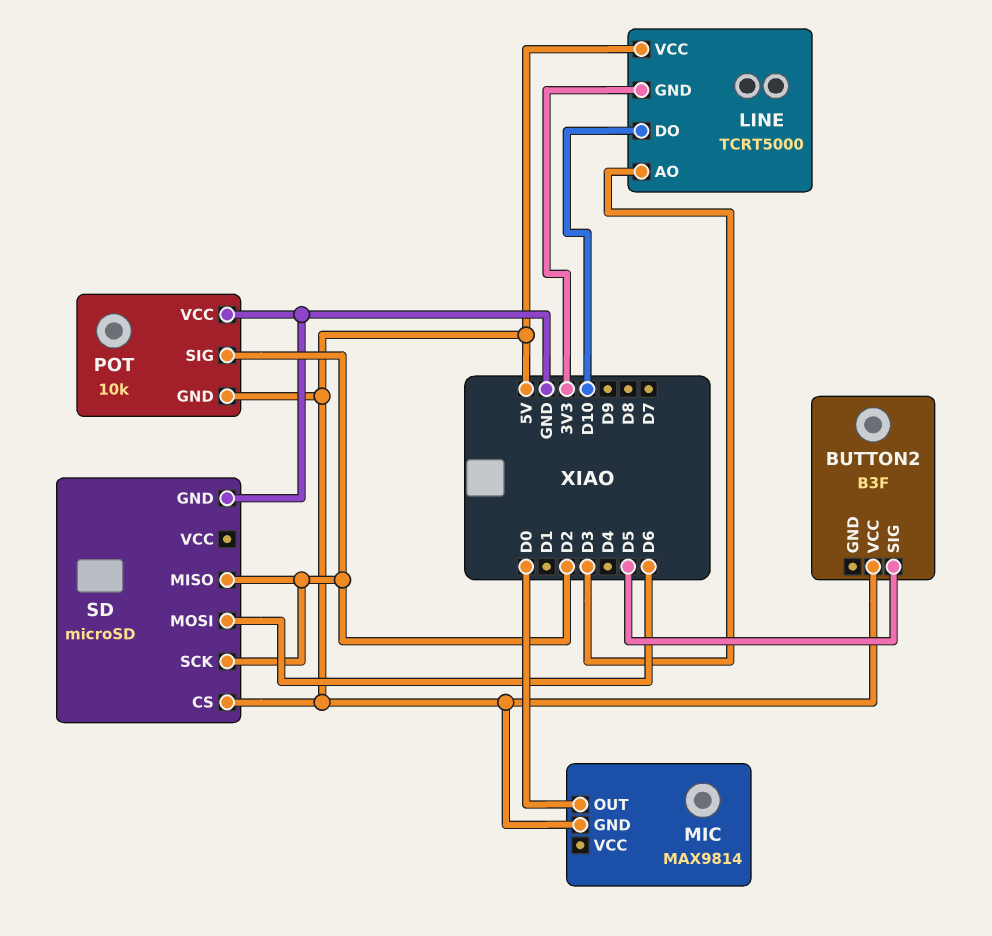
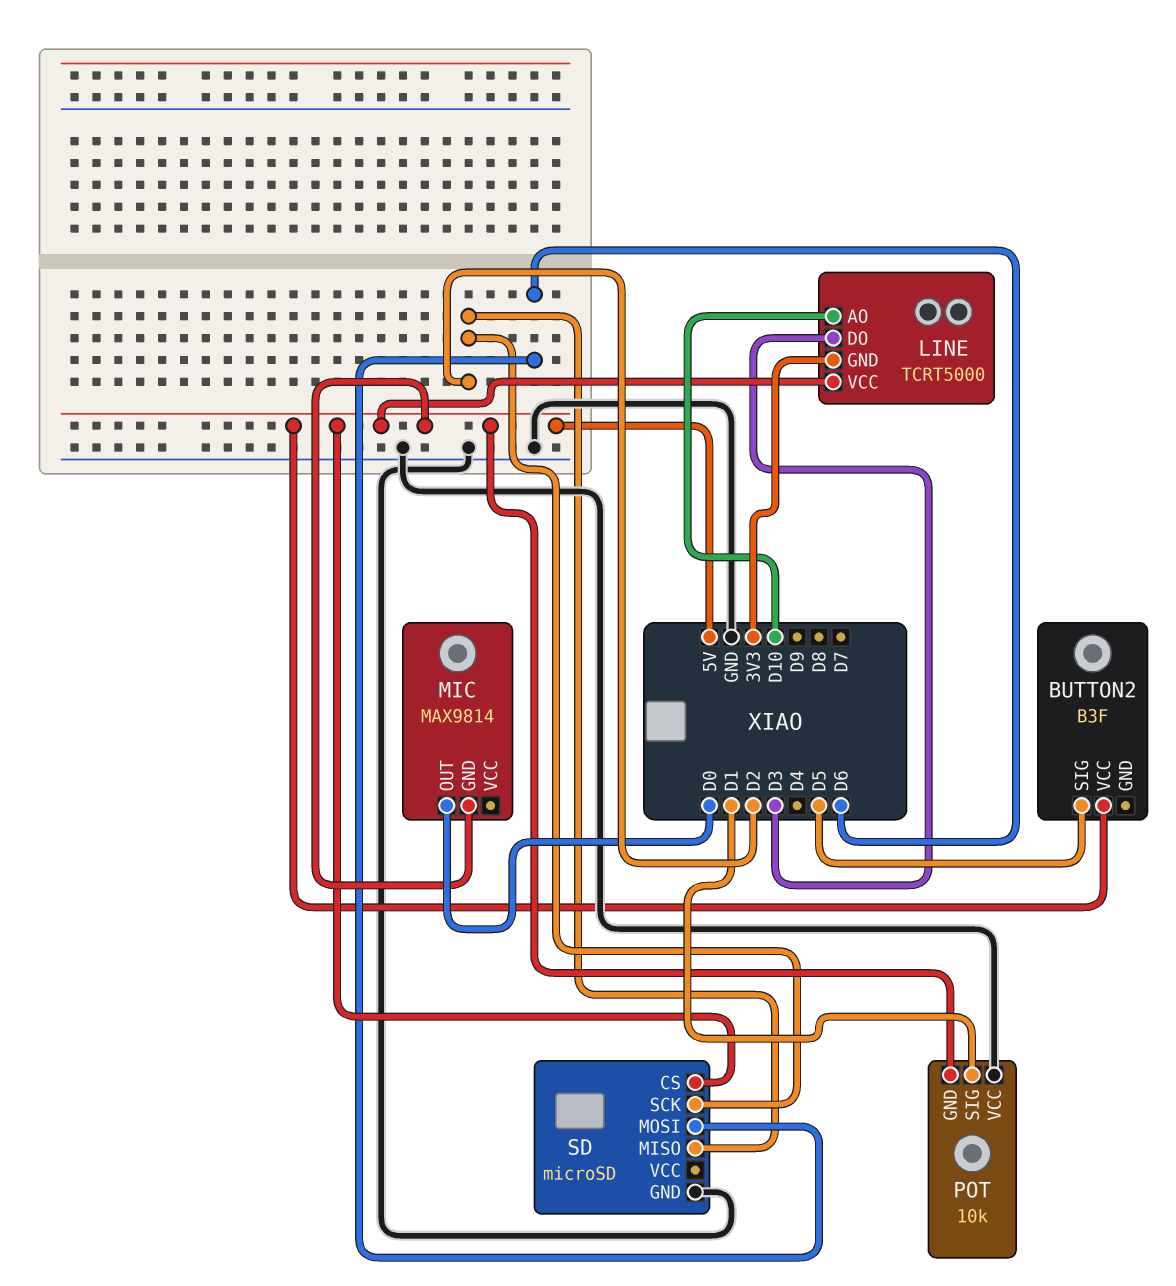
LINE pin AO: D3 -> D10
LINE pin DO: D10 -> D3
POT pin SIG: D2 -> D1

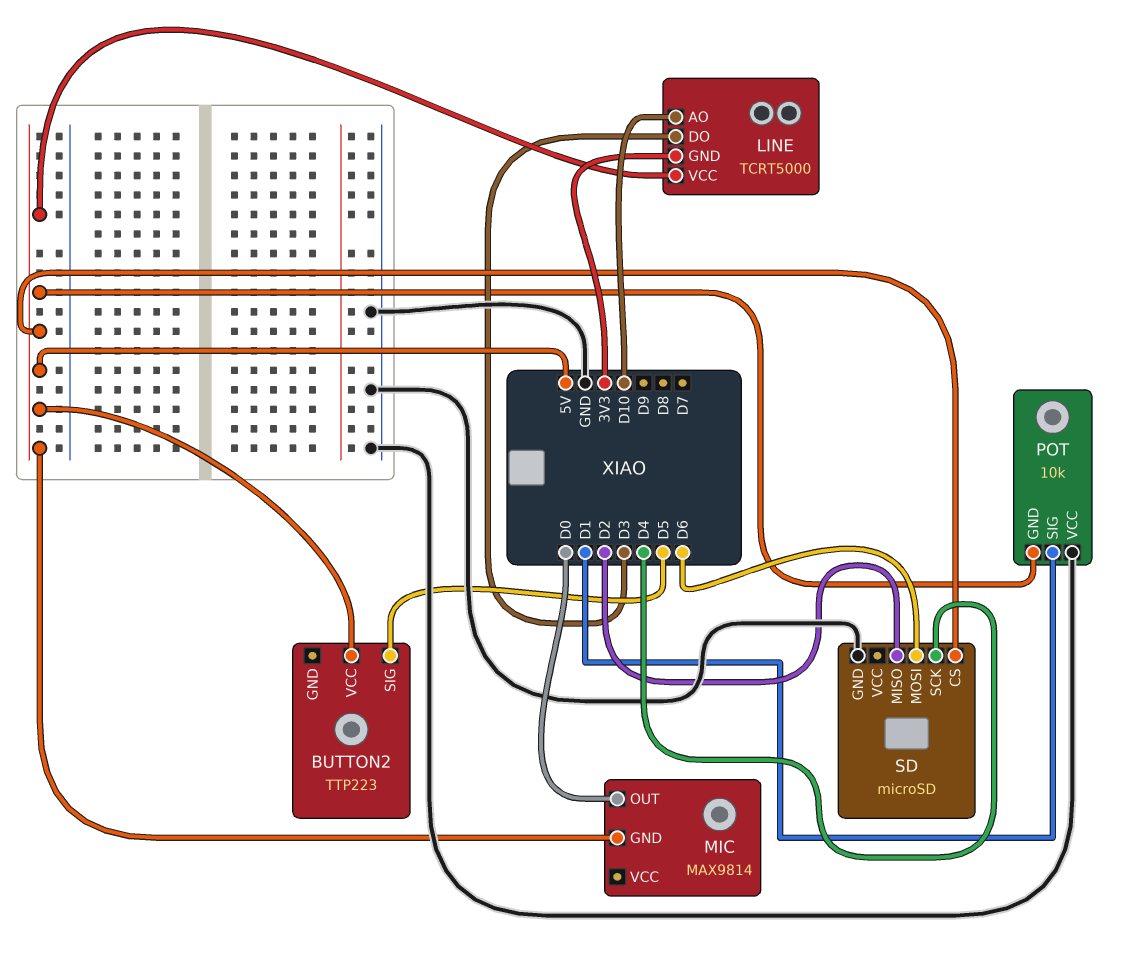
BUTTON2: B3F -> TTP223
SD pin SCK: D2 -> D4

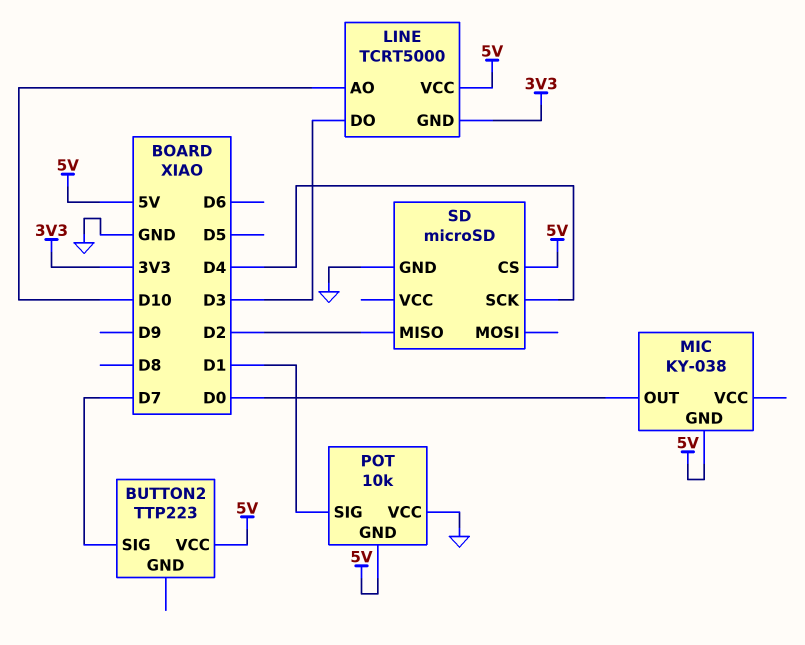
BUTTON2 pin SIG: D5 -> D7
MIC: MAX9814 -> KY-038
SD pin MOSI: D6 -> none

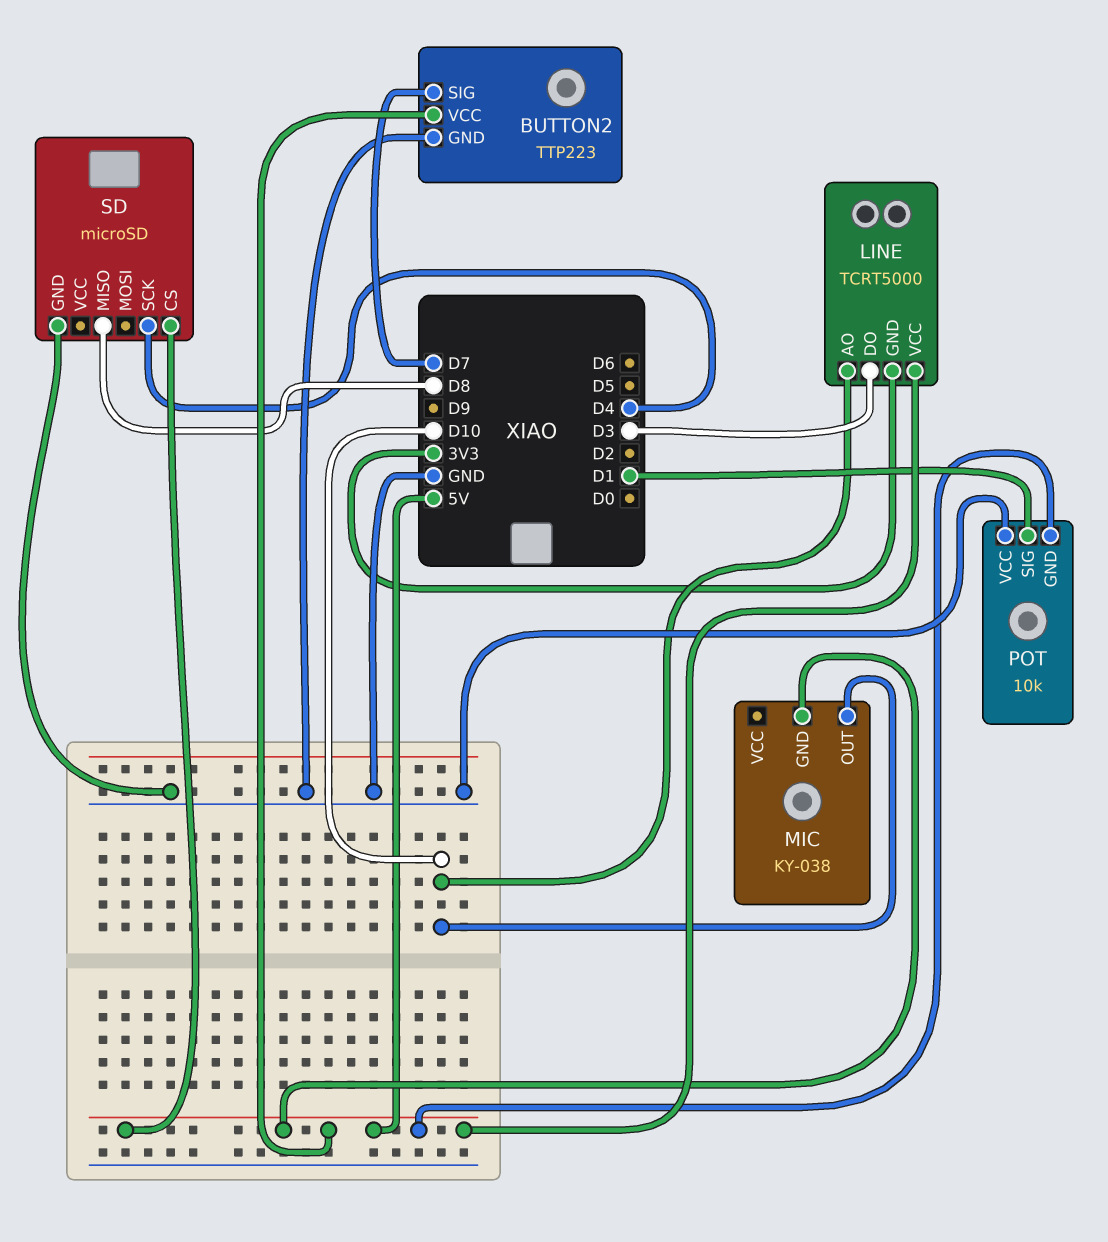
BUTTON2 pin GND: none -> GND
MIC pin OUT: D0 -> D10
SD pin MISO: D2 -> D8

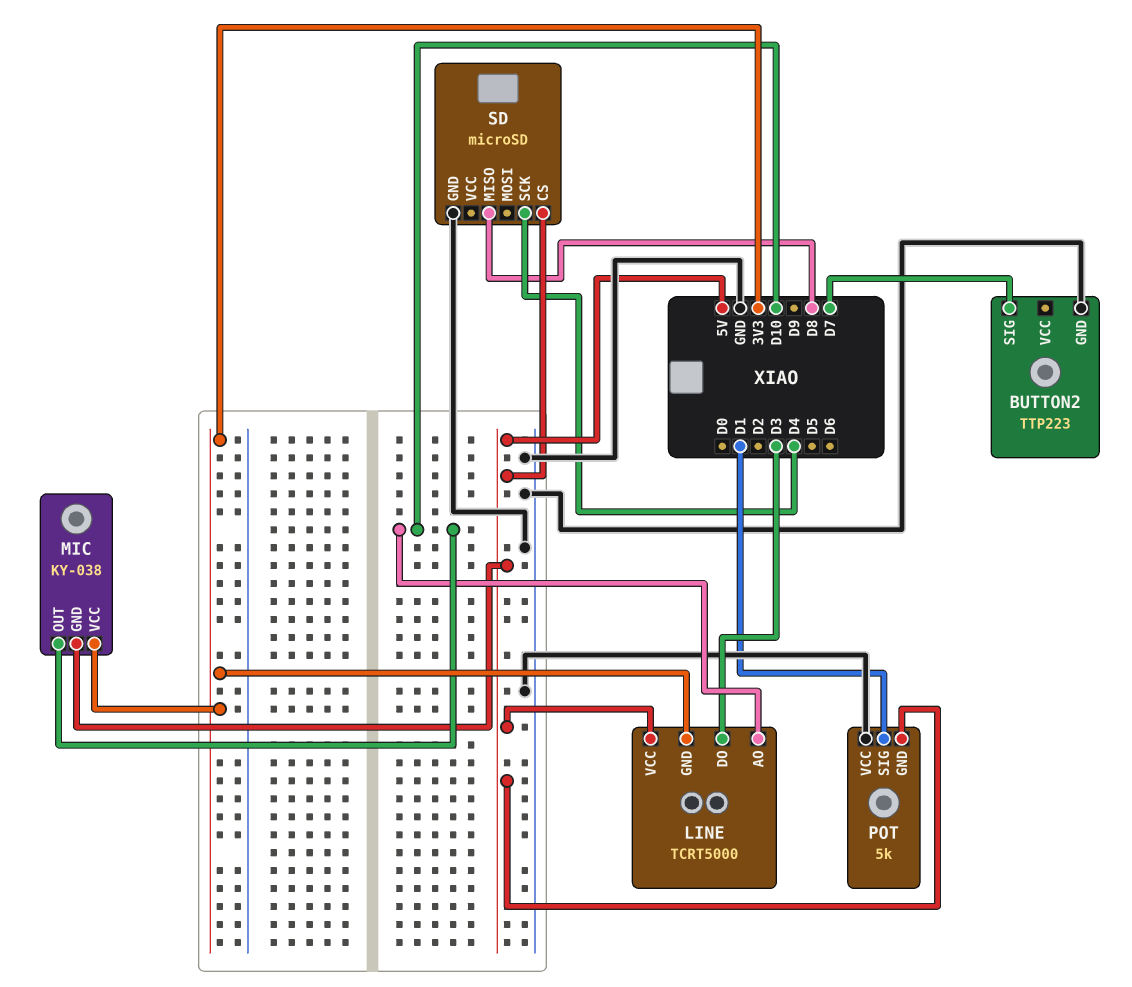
BUTTON2 pin VCC: 5V -> none
MIC pin VCC: none -> 3V3
POT: 10k -> 5k

